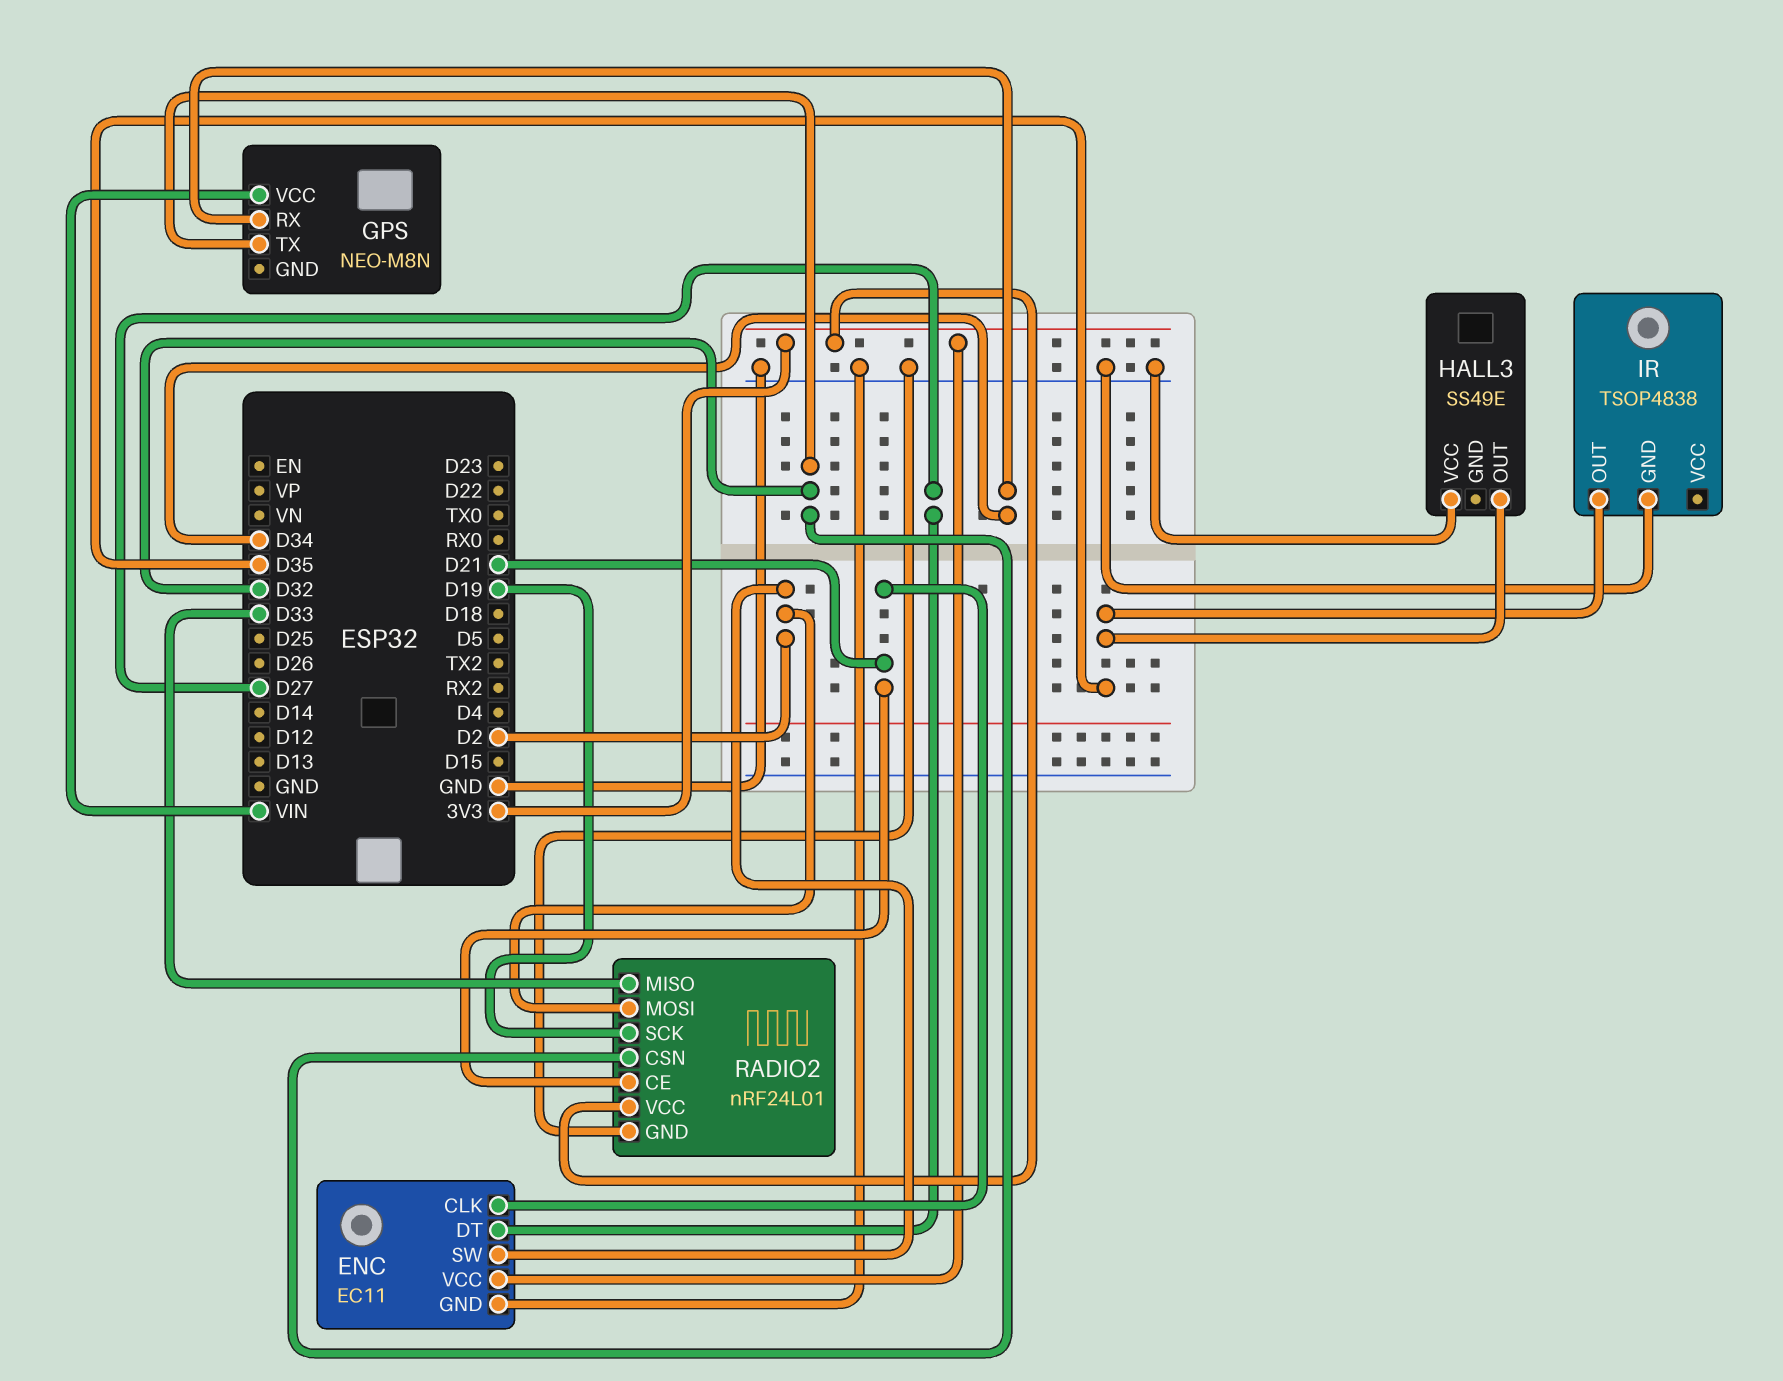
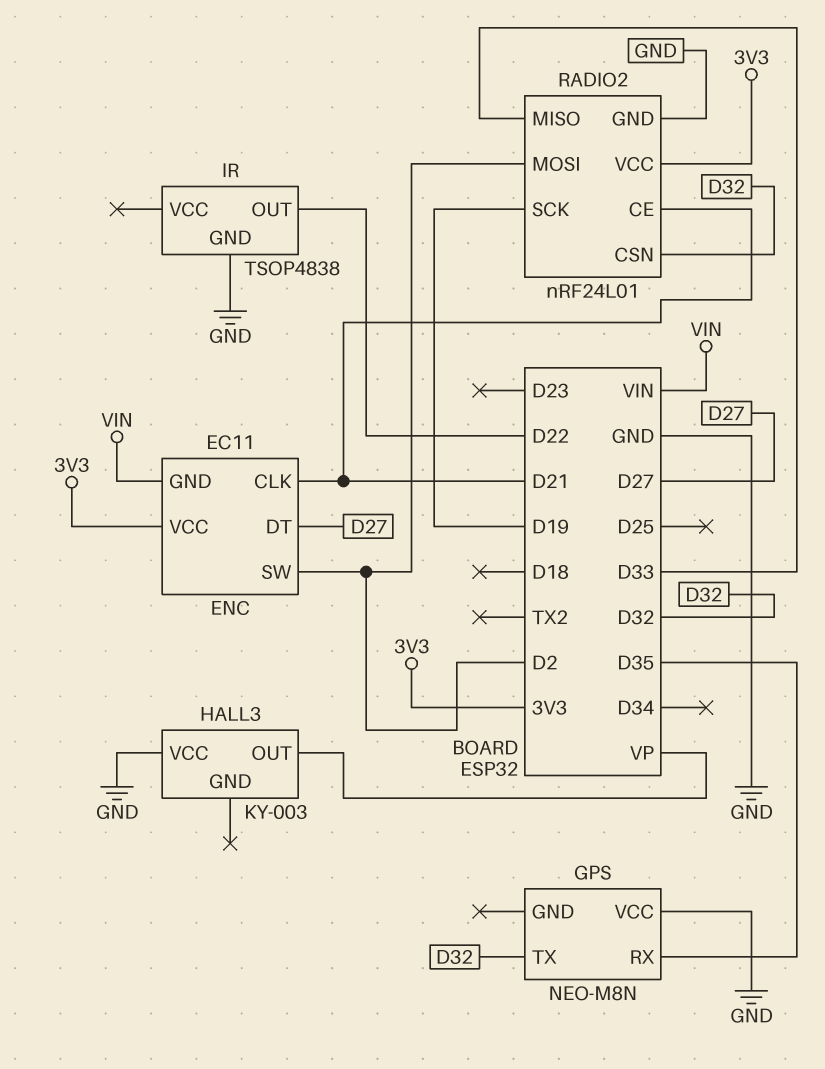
ENC pin GND: GND -> VIN
GPS pin RX: D34 -> D35
GPS pin VCC: VIN -> GND
HALL3: SS49E -> KY-003
HALL3 pin OUT: D35 -> VP
IR pin OUT: D35 -> D22

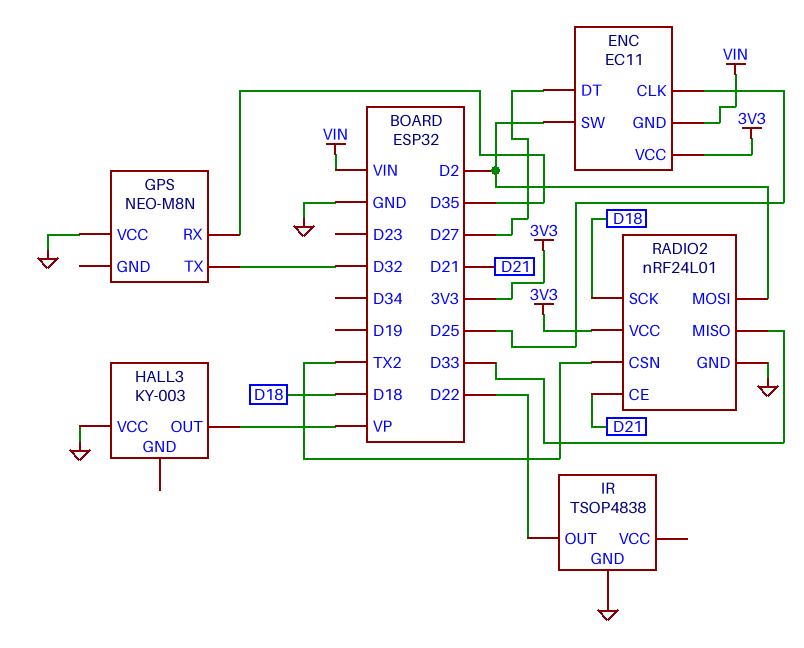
ENC pin CLK: D21 -> D25
RADIO2 pin CSN: D32 -> TX2
RADIO2 pin SCK: D19 -> D18

